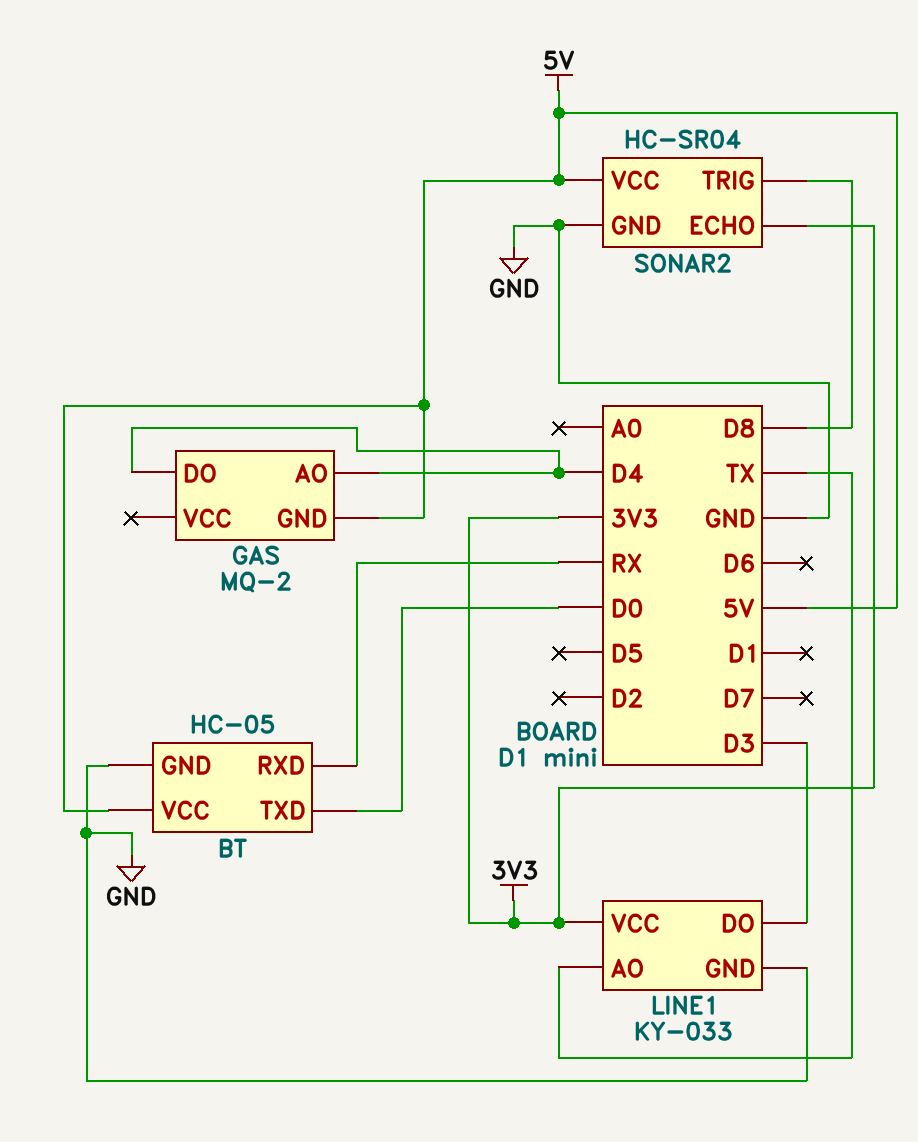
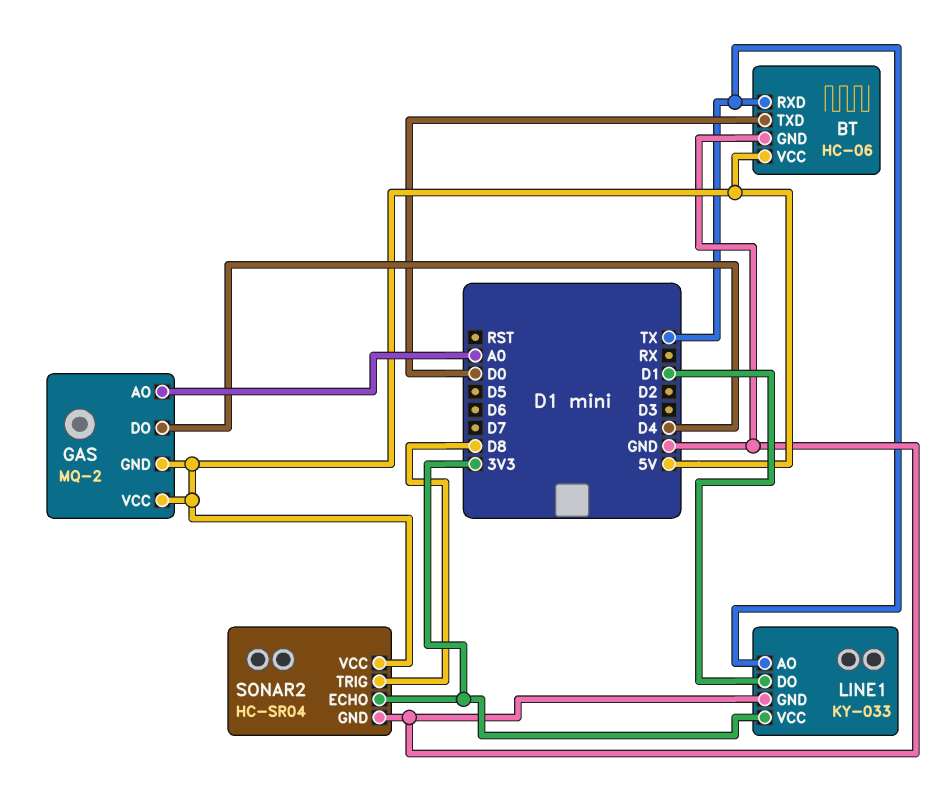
BT: HC-05 -> HC-06
BT pin RXD: RX -> TX
GAS pin AO: D4 -> A0
GAS pin VCC: none -> 5V
LINE1 pin DO: D3 -> D1

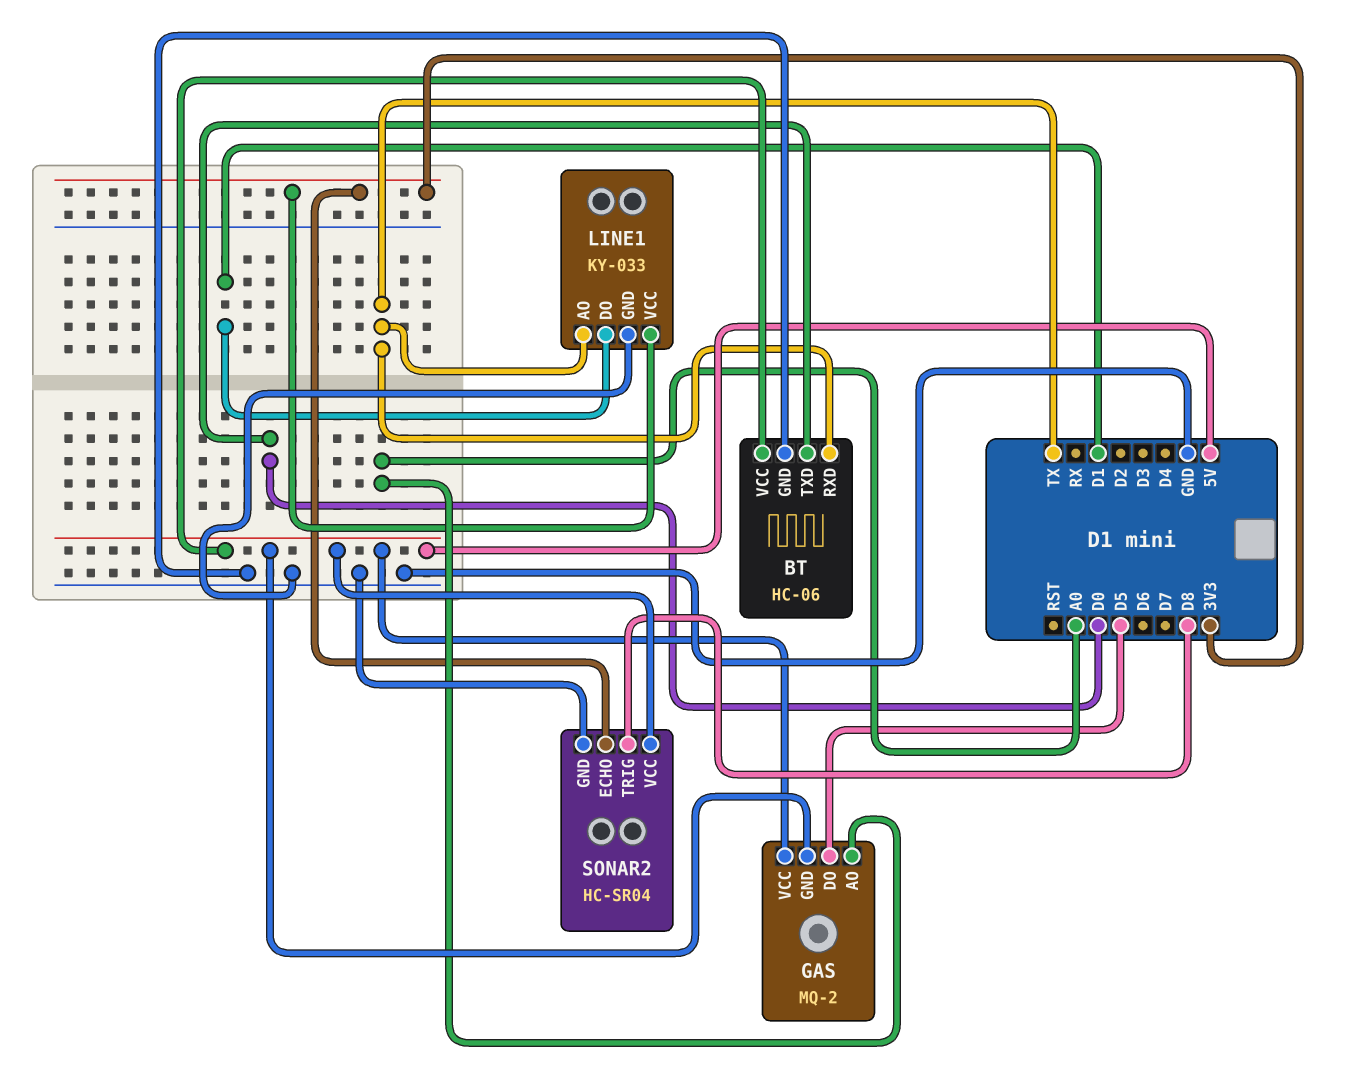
GAS pin DO: D4 -> D5

